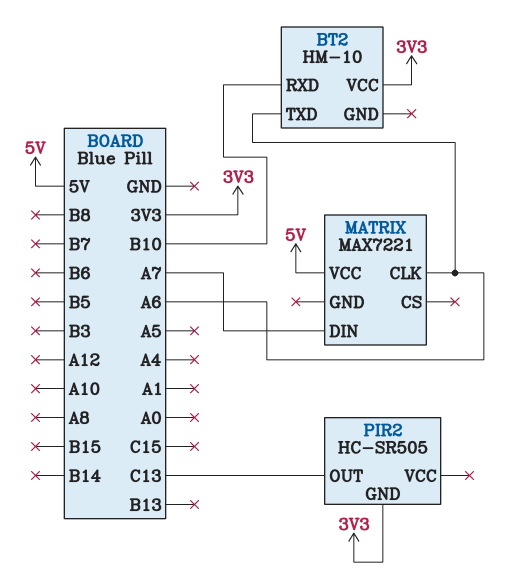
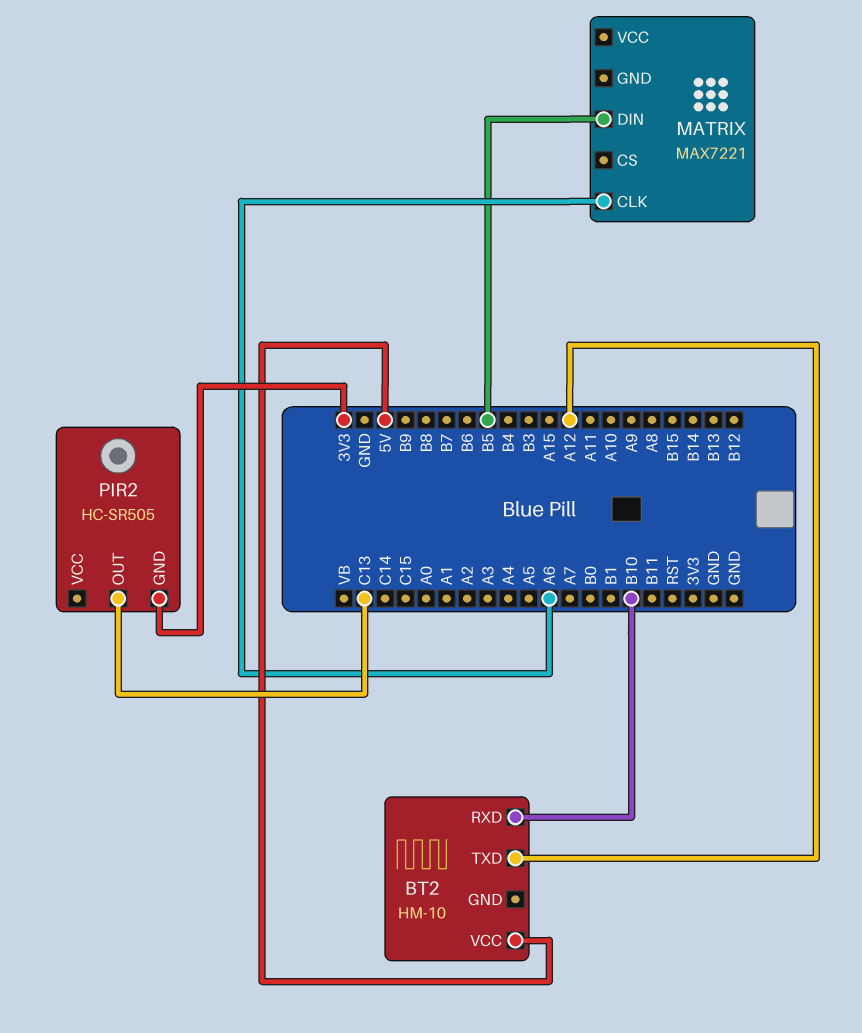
BT2 pin TXD: A6 -> A12
BT2 pin VCC: 3V3 -> 5V
MATRIX pin DIN: A7 -> B5
MATRIX pin VCC: 5V -> none

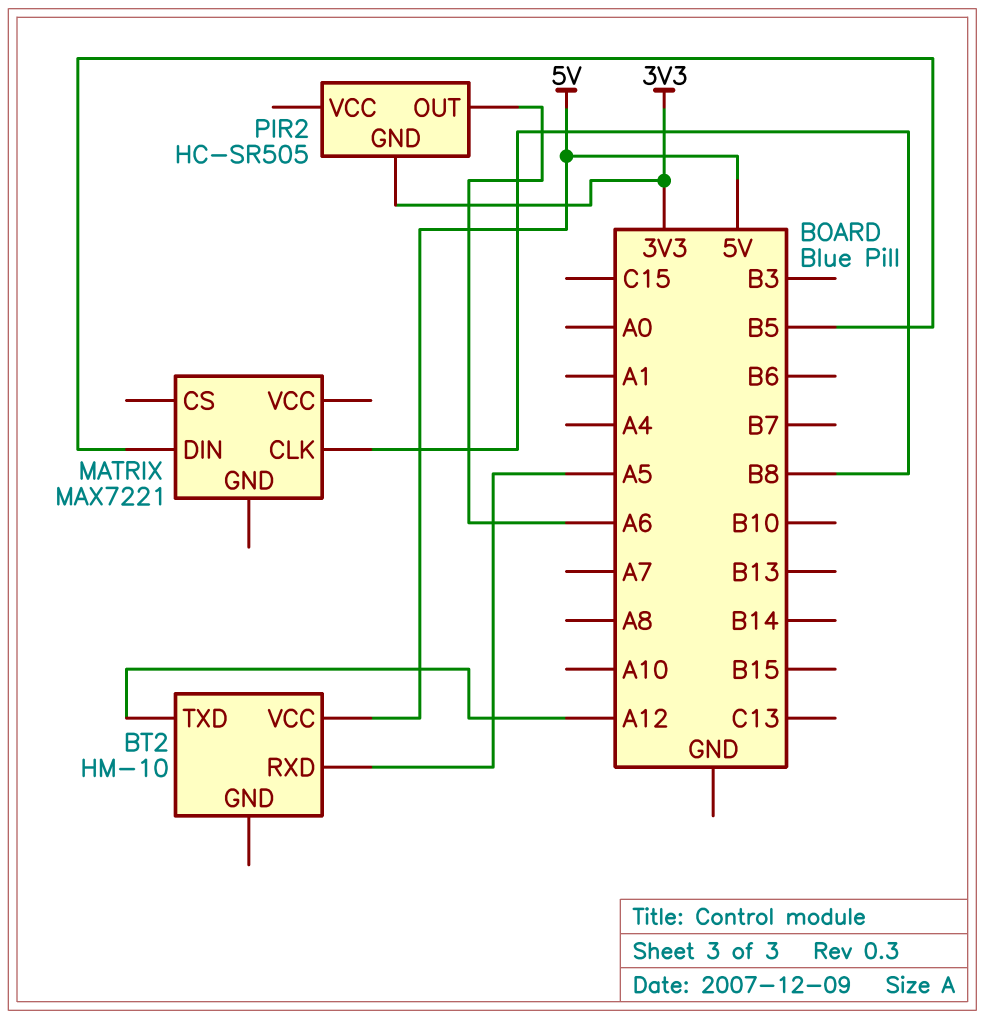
BT2 pin RXD: B10 -> A5
MATRIX pin CLK: A6 -> B8
PIR2 pin OUT: C13 -> A6

